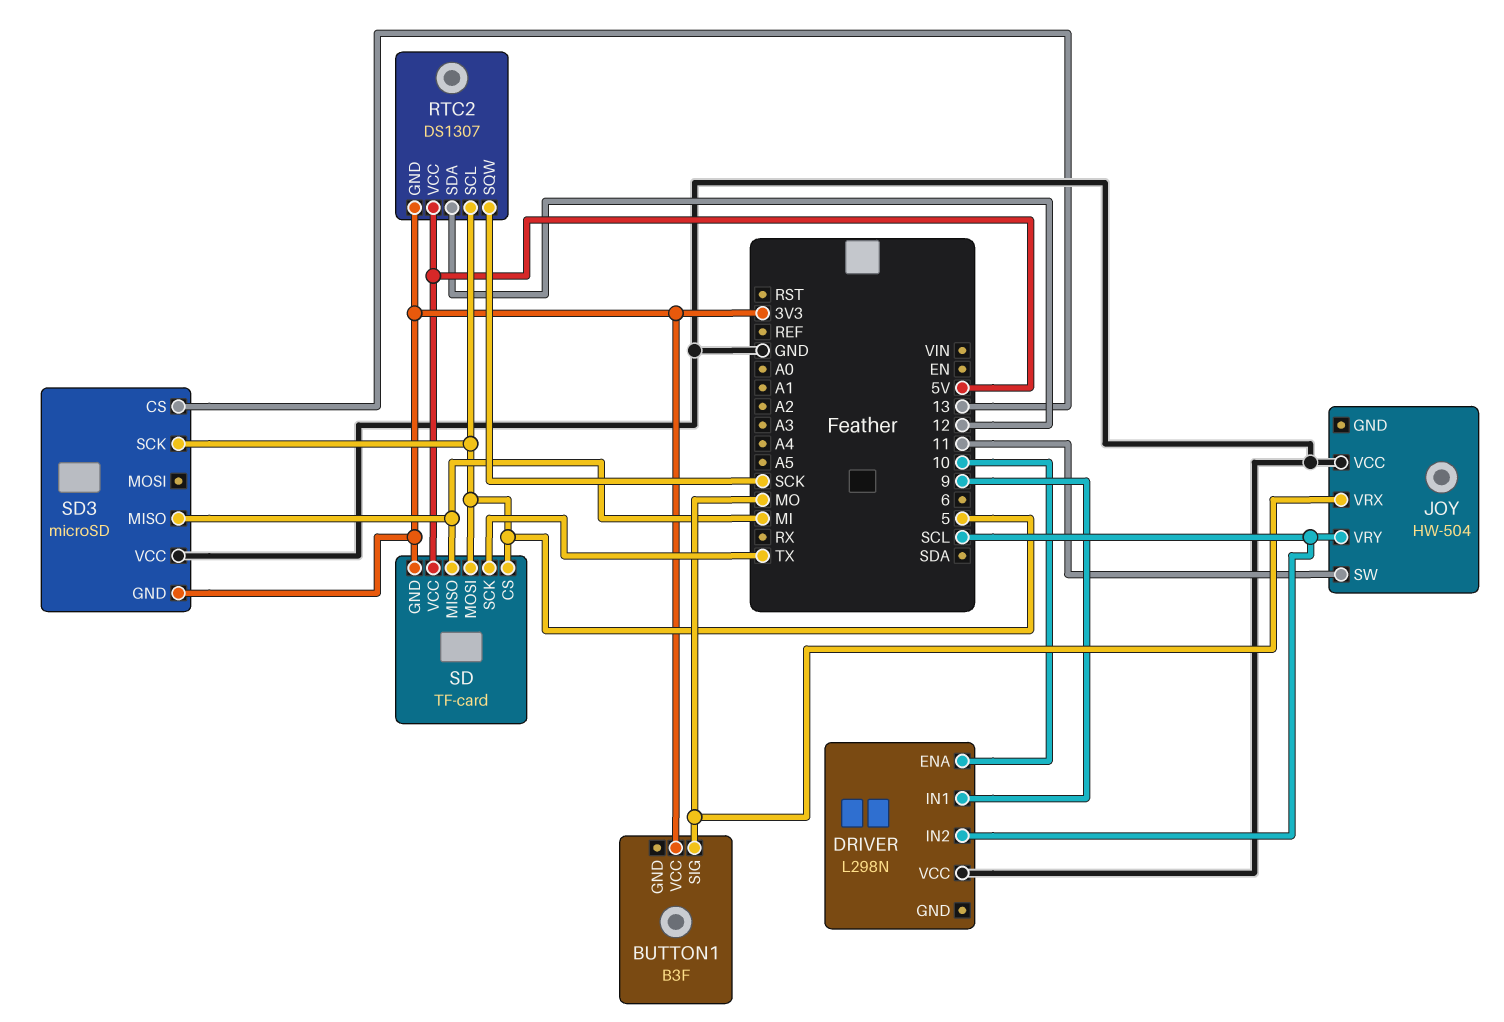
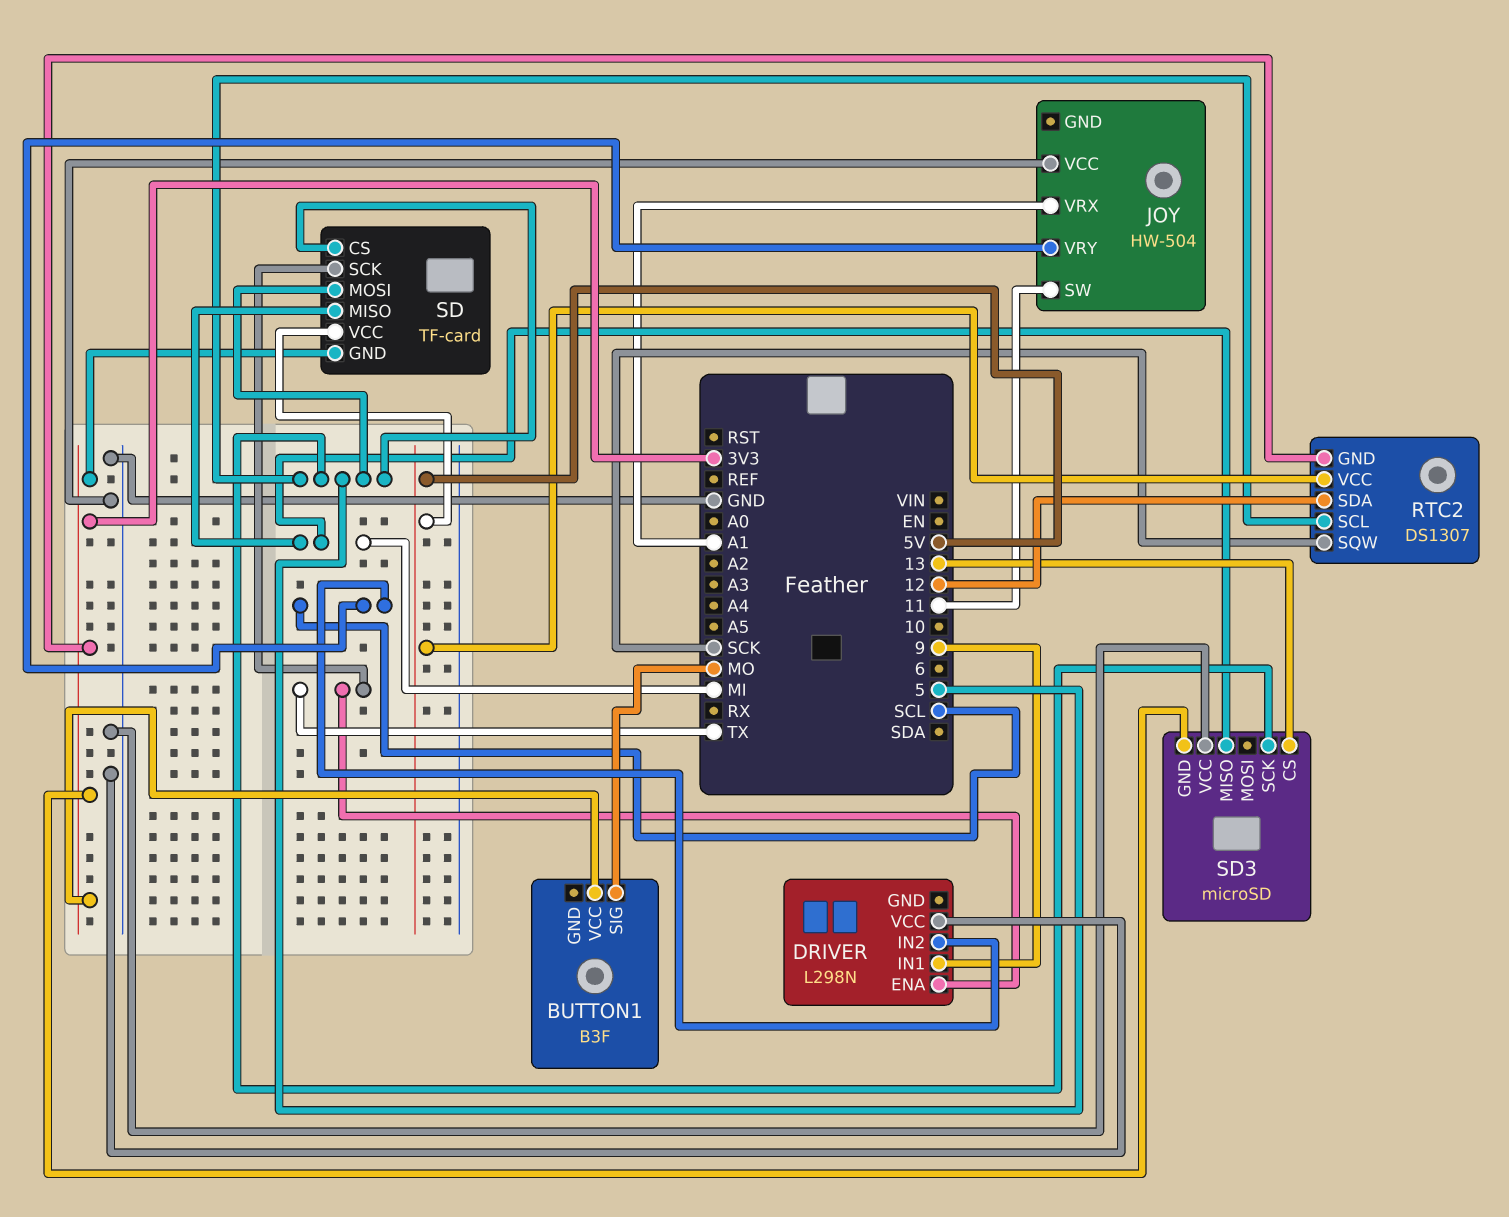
DRIVER pin ENA: 10 -> TX
JOY pin VRX: MO -> A1

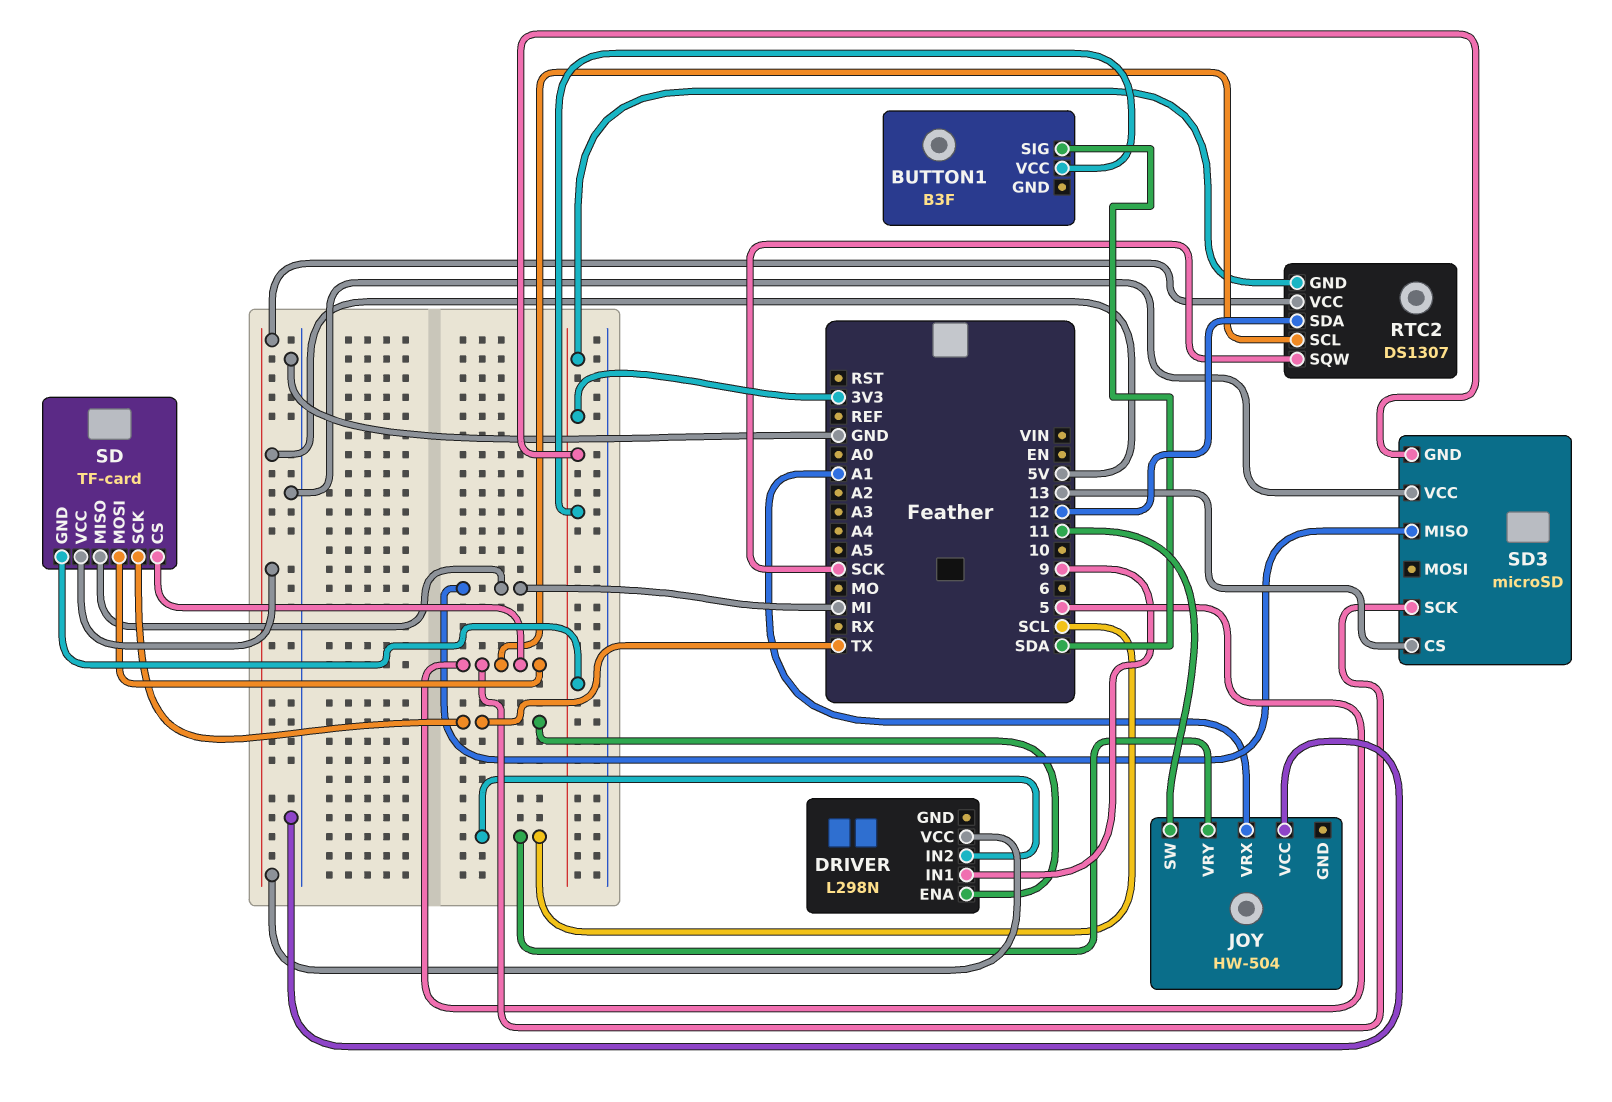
BUTTON1 pin SIG: MO -> SDA
DRIVER pin VCC: GND -> 5V

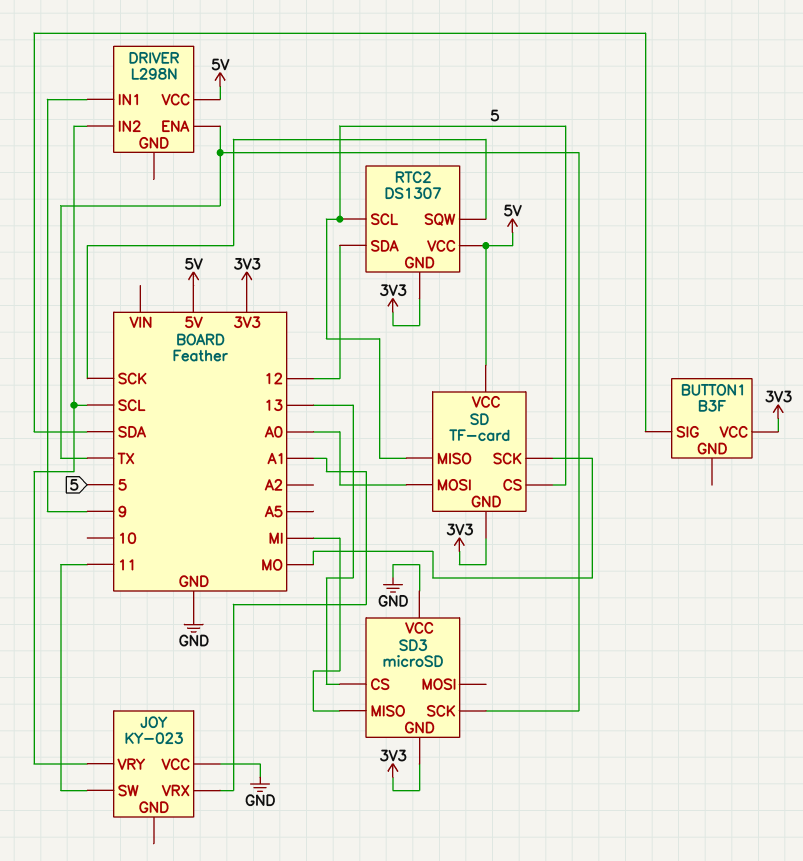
JOY: HW-504 -> KY-023
SD pin MISO: MI -> 5
SD pin MOSI: 5 -> A0
SD pin SCK: TX -> MO
SD3 pin SCK: 5 -> TX

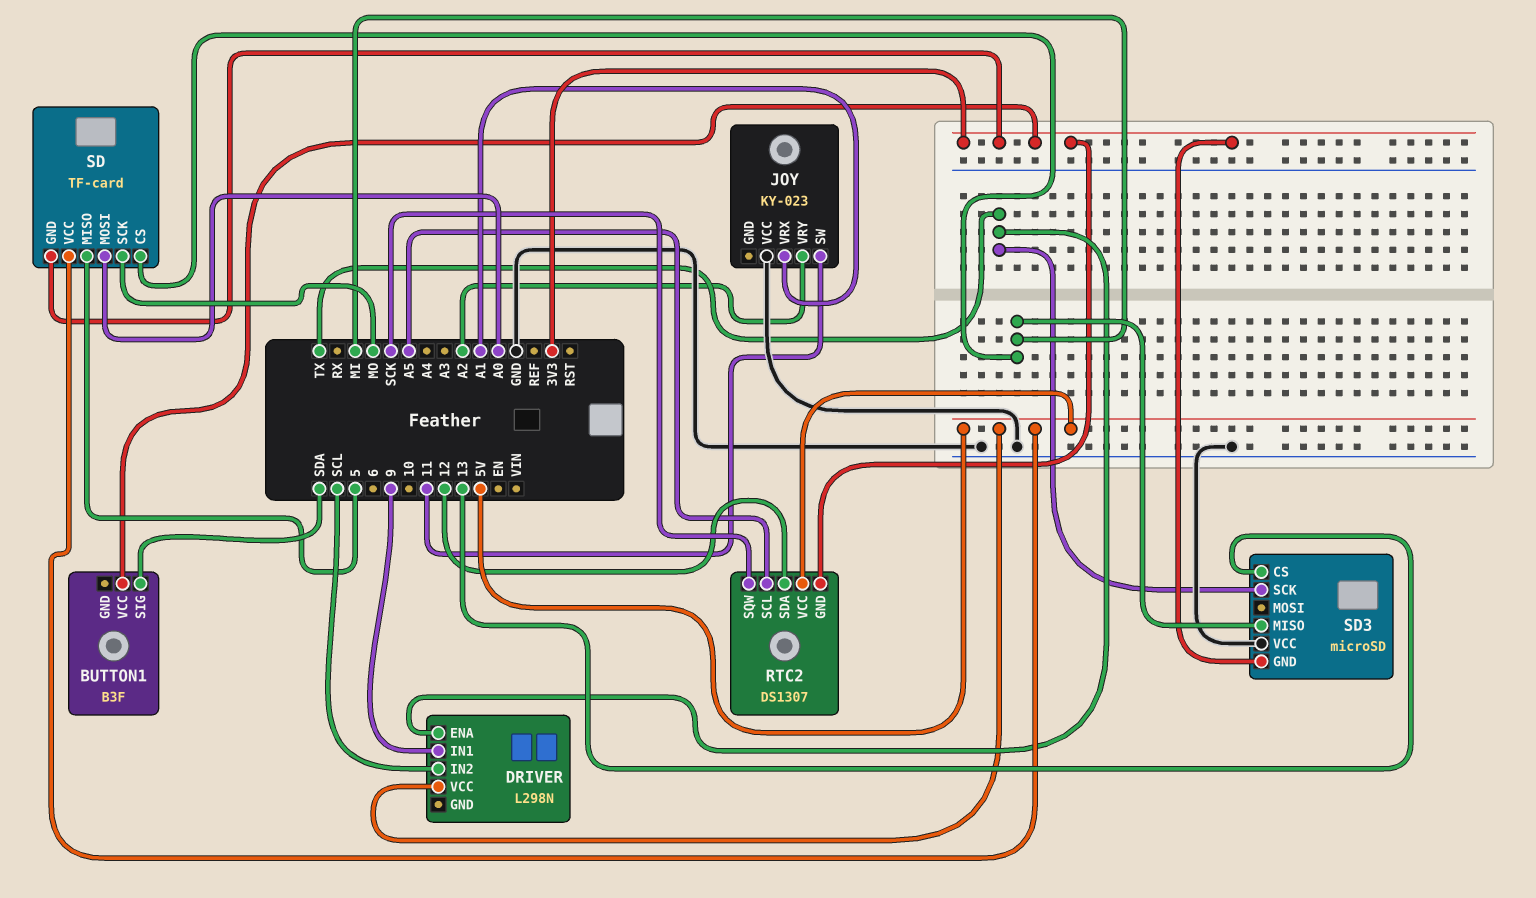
JOY pin VRY: SCL -> A2
RTC2 pin SCL: 5 -> A5
SD pin CS: 5 -> MI

